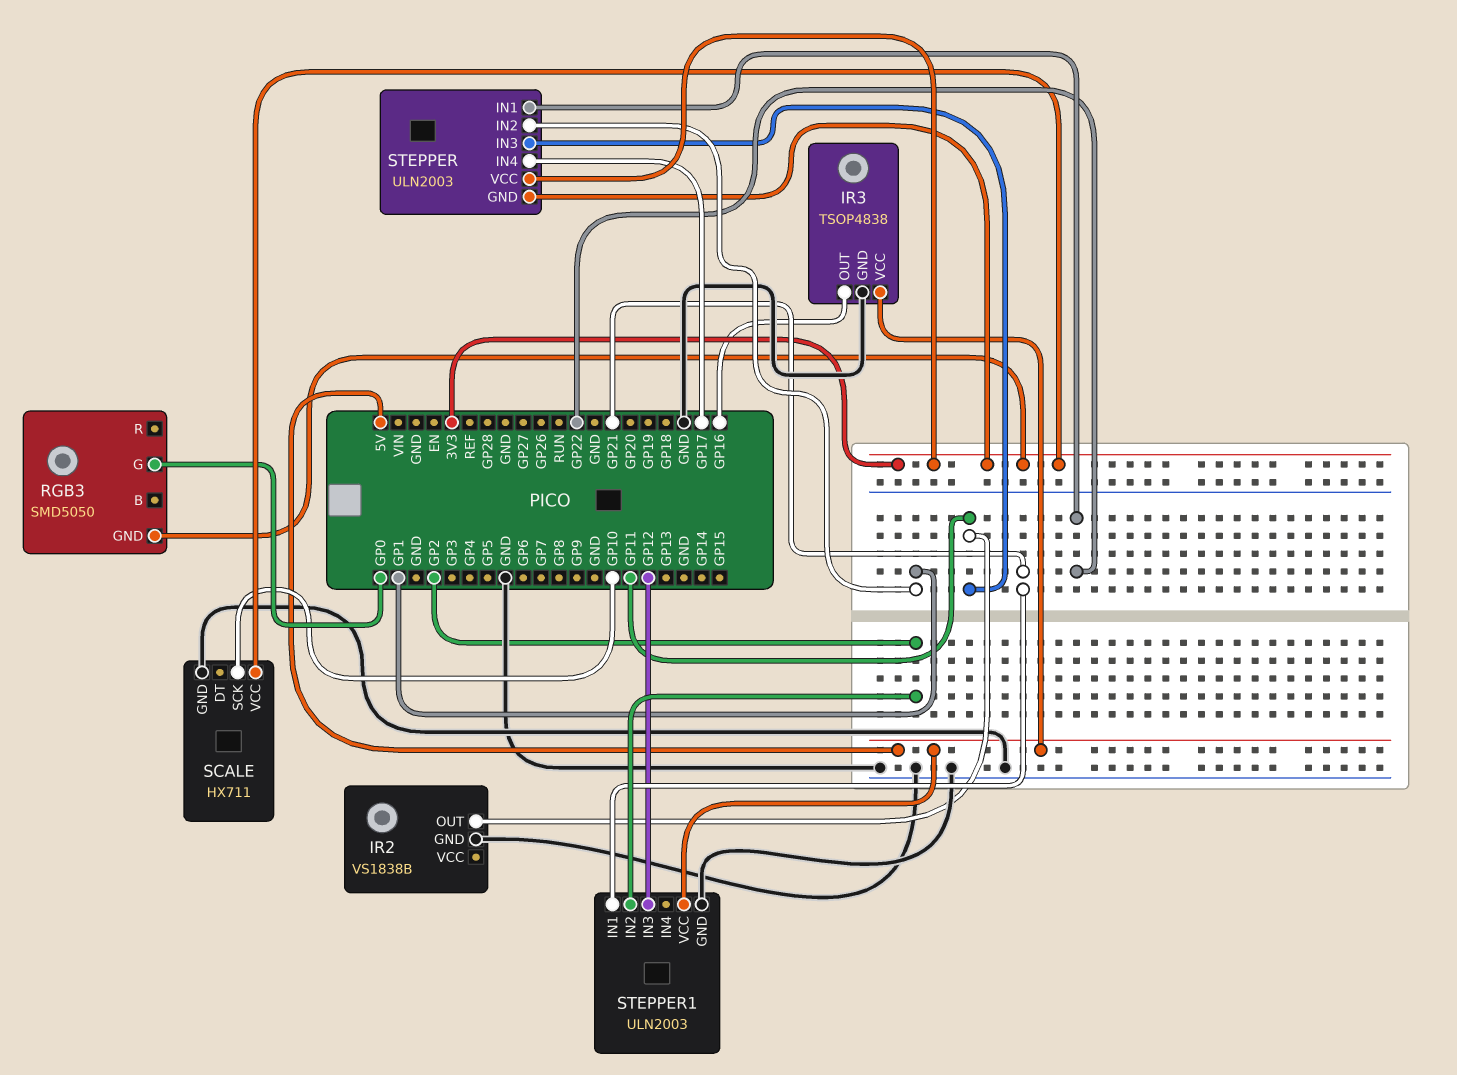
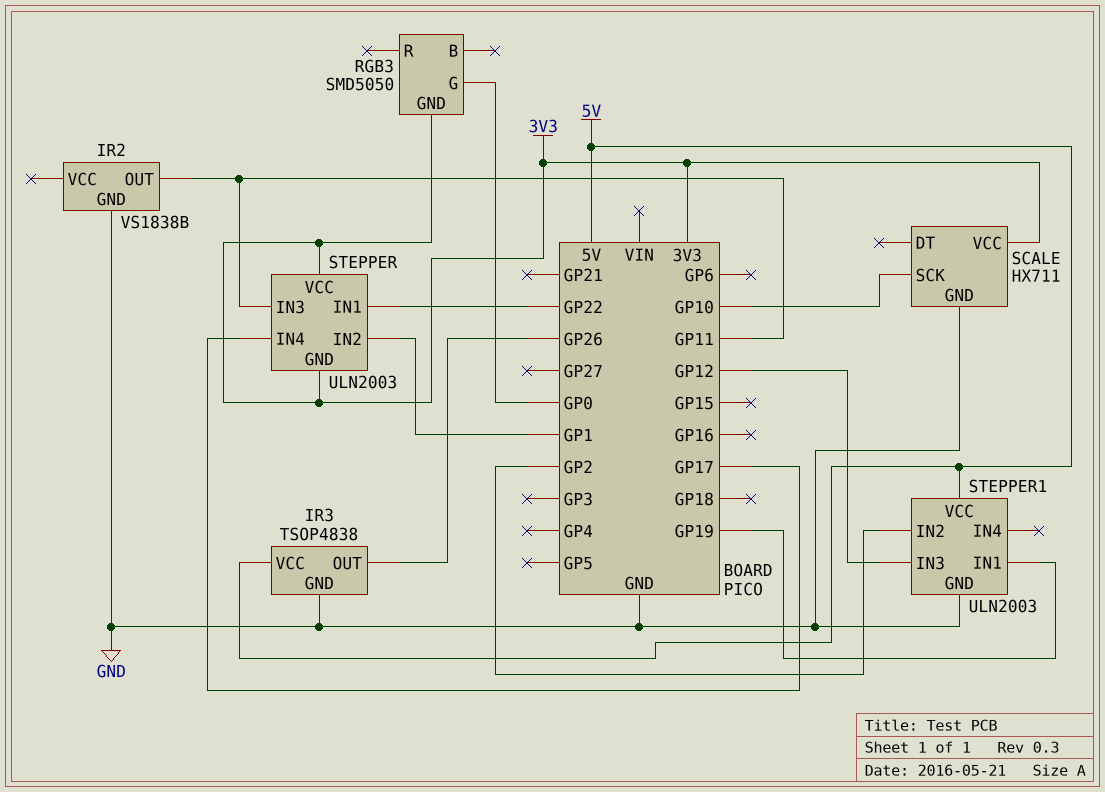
IR3 pin OUT: GP16 -> GP26
STEPPER1 pin IN1: GP21 -> GP19

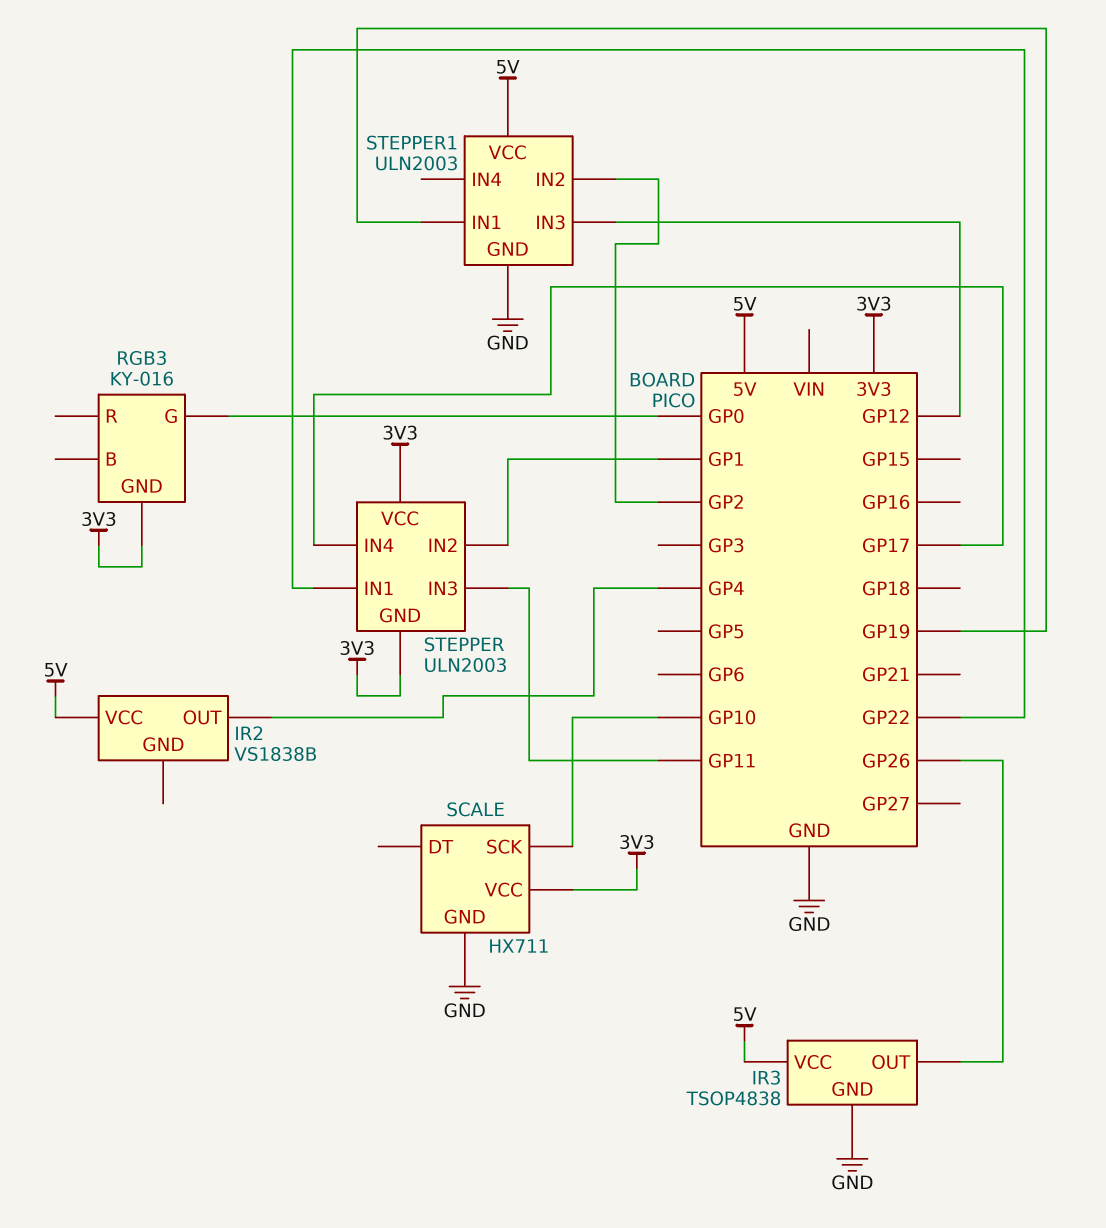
IR2 pin GND: GND -> none
IR2 pin OUT: GP11 -> GP4
IR2 pin VCC: none -> 5V
RGB3: SMD5050 -> KY-016

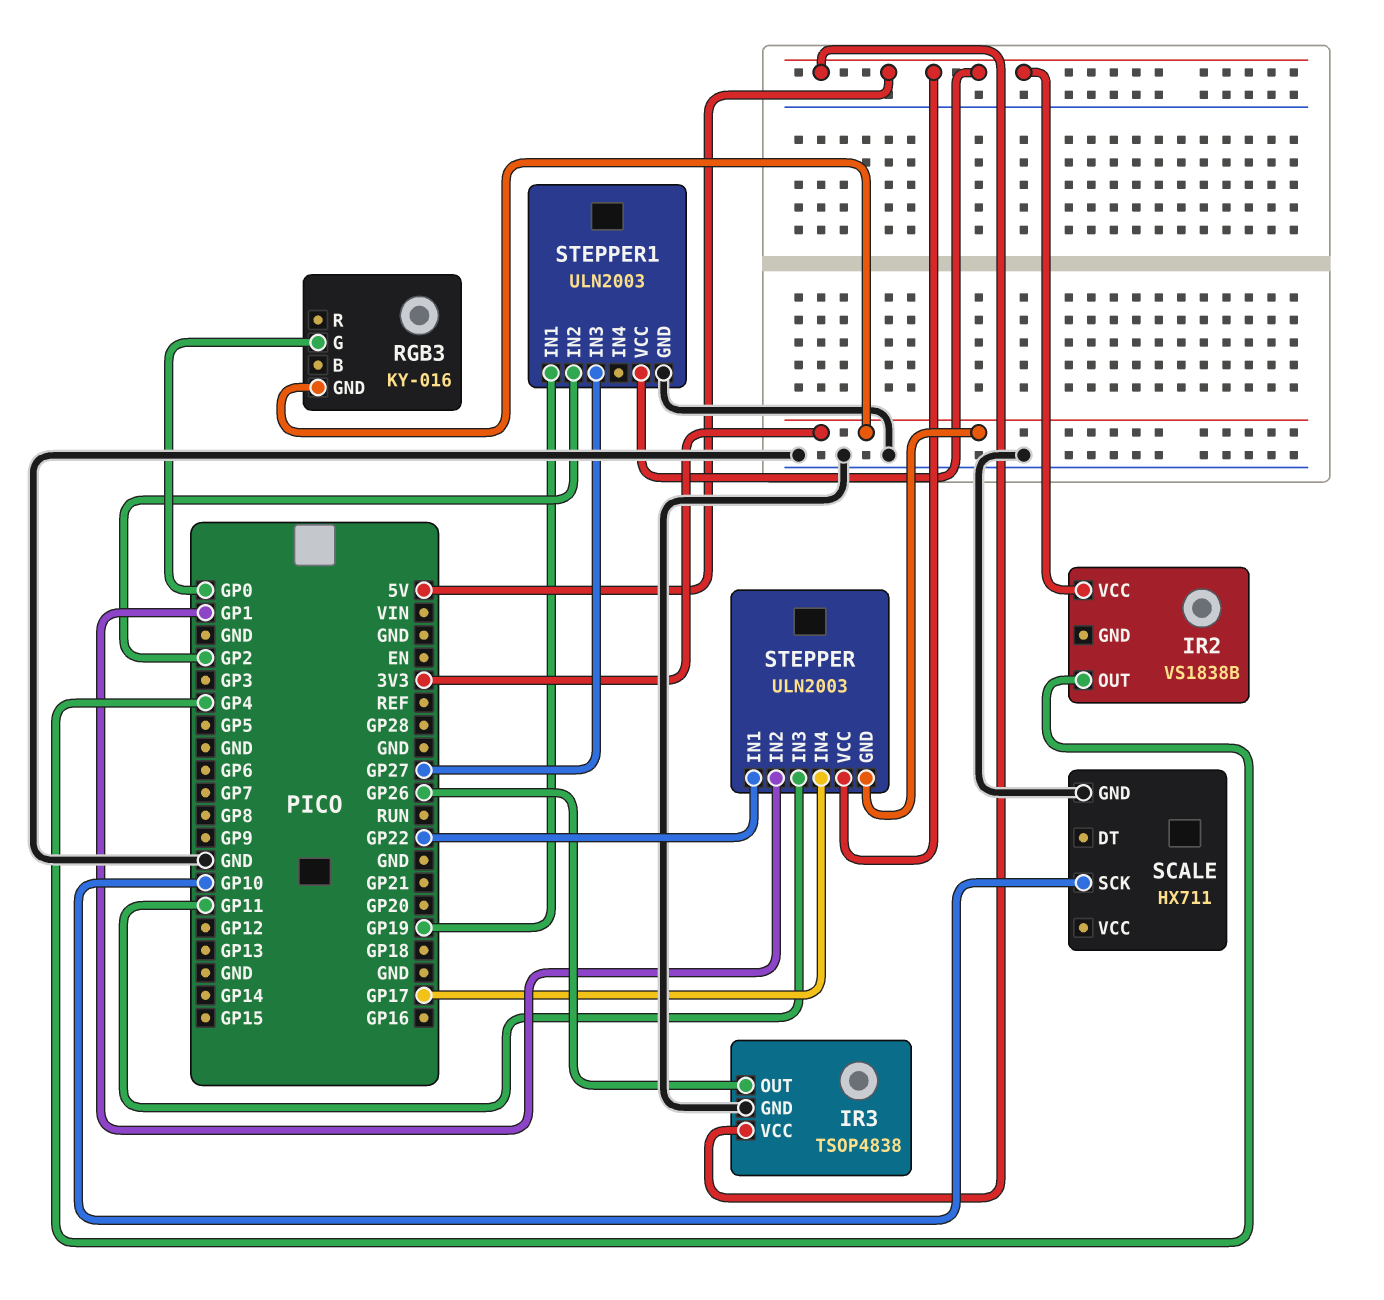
SCALE pin VCC: 3V3 -> none
STEPPER pin VCC: 3V3 -> 5V
STEPPER1 pin IN3: GP12 -> GP27

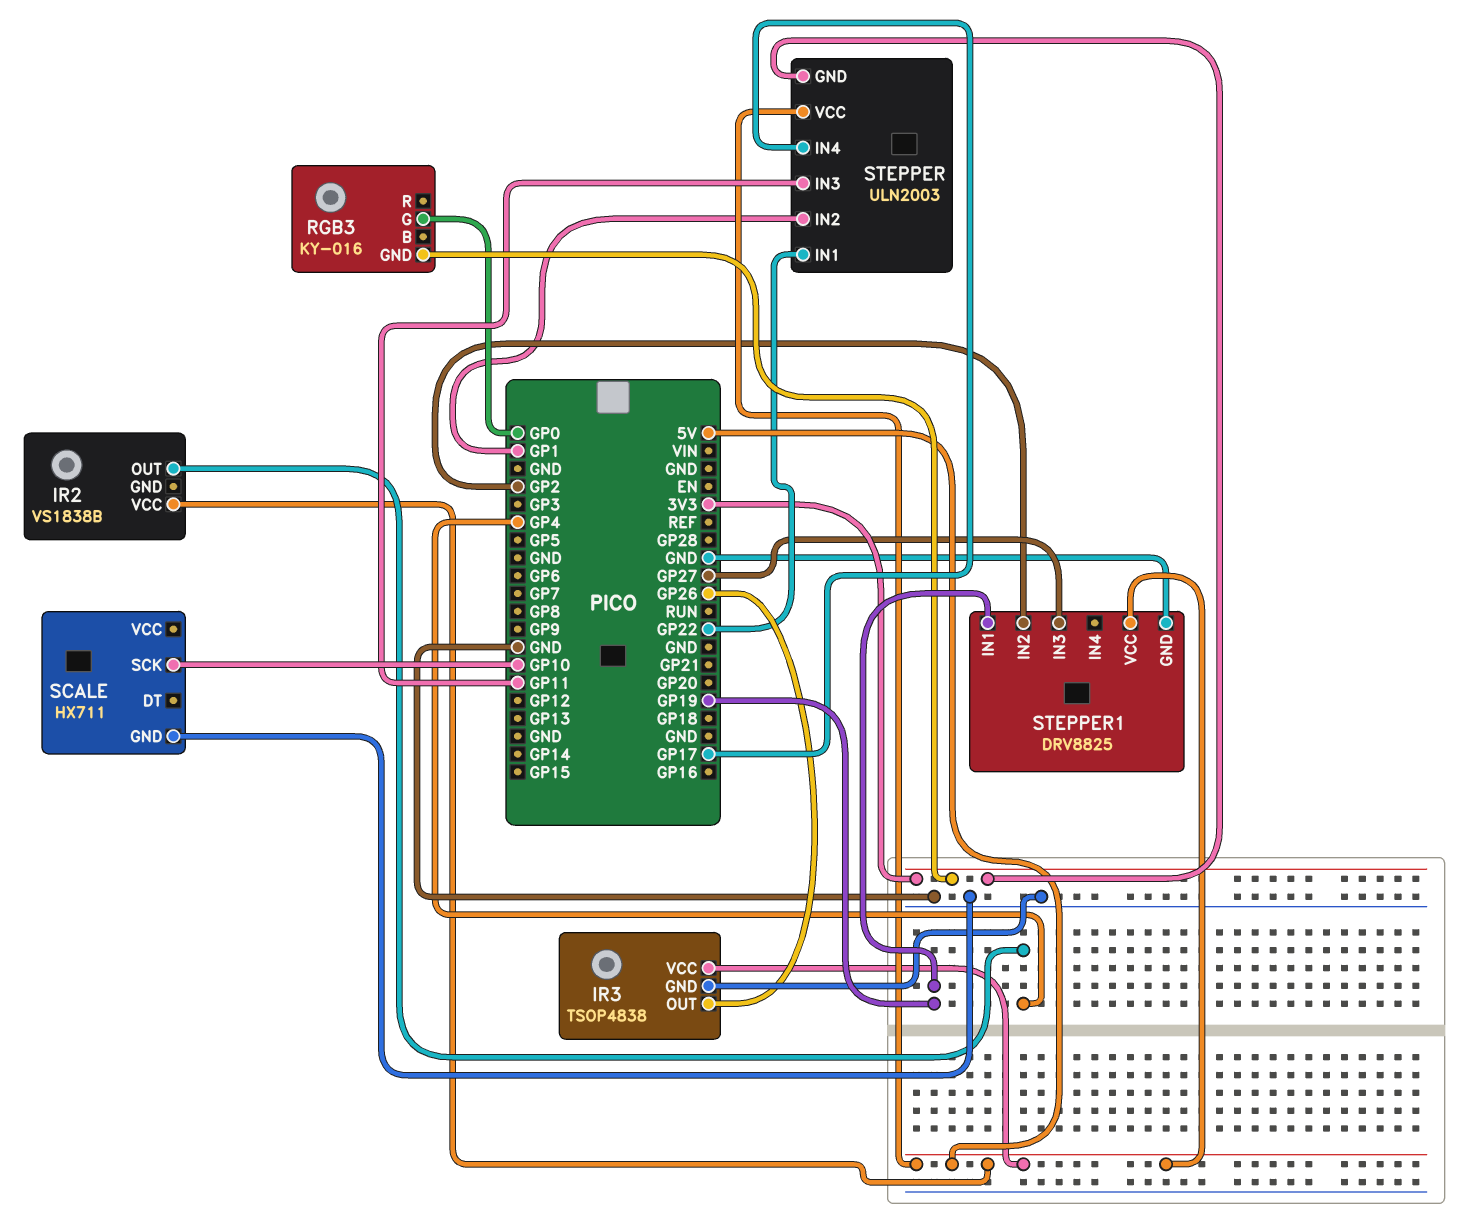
STEPPER1: ULN2003 -> DRV8825

